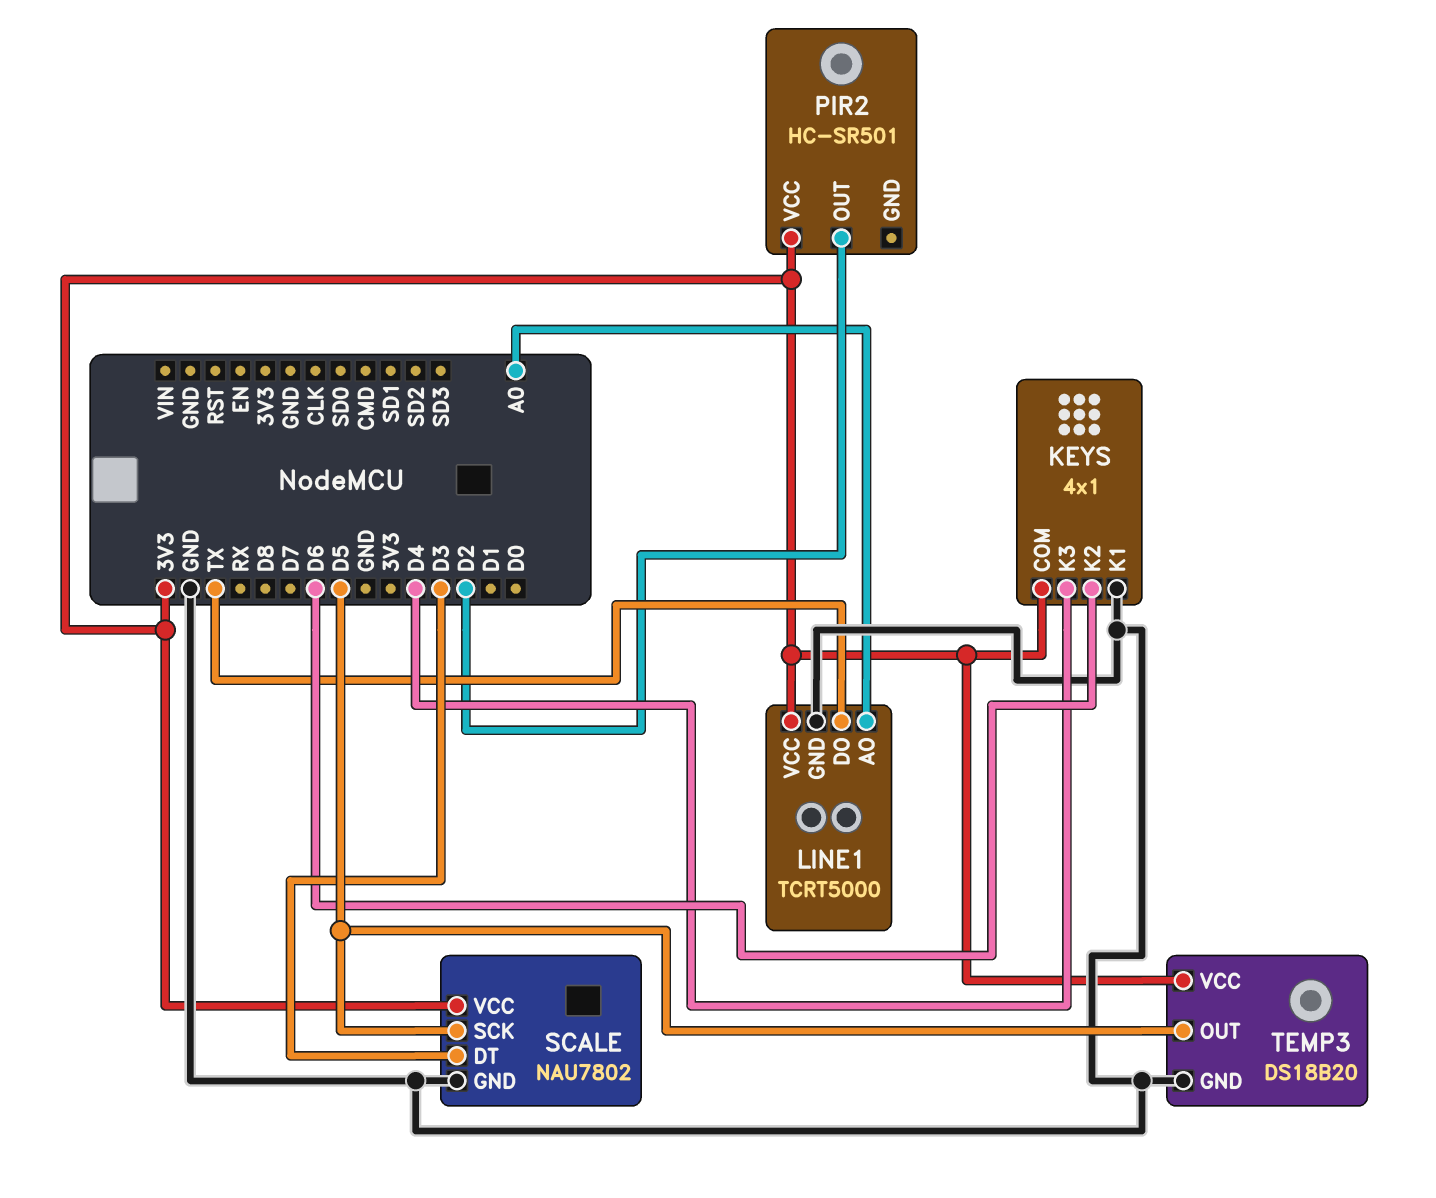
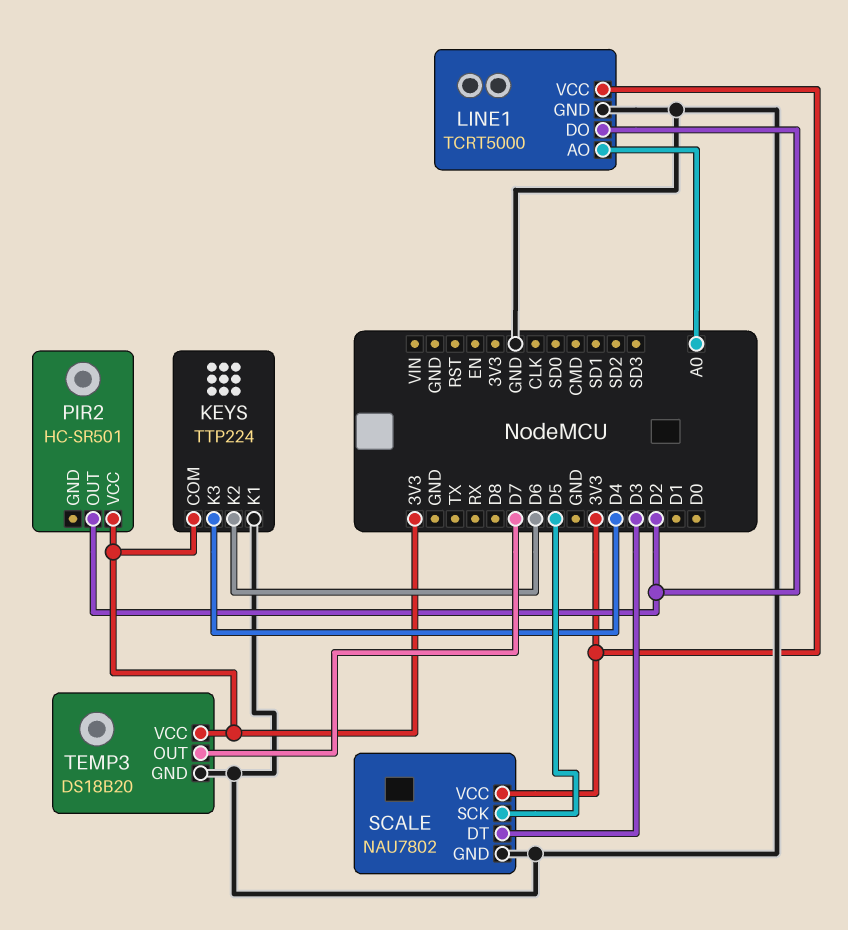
KEYS: 4x1 -> TTP224
LINE1 pin DO: TX -> D2
TEMP3 pin OUT: D5 -> D7

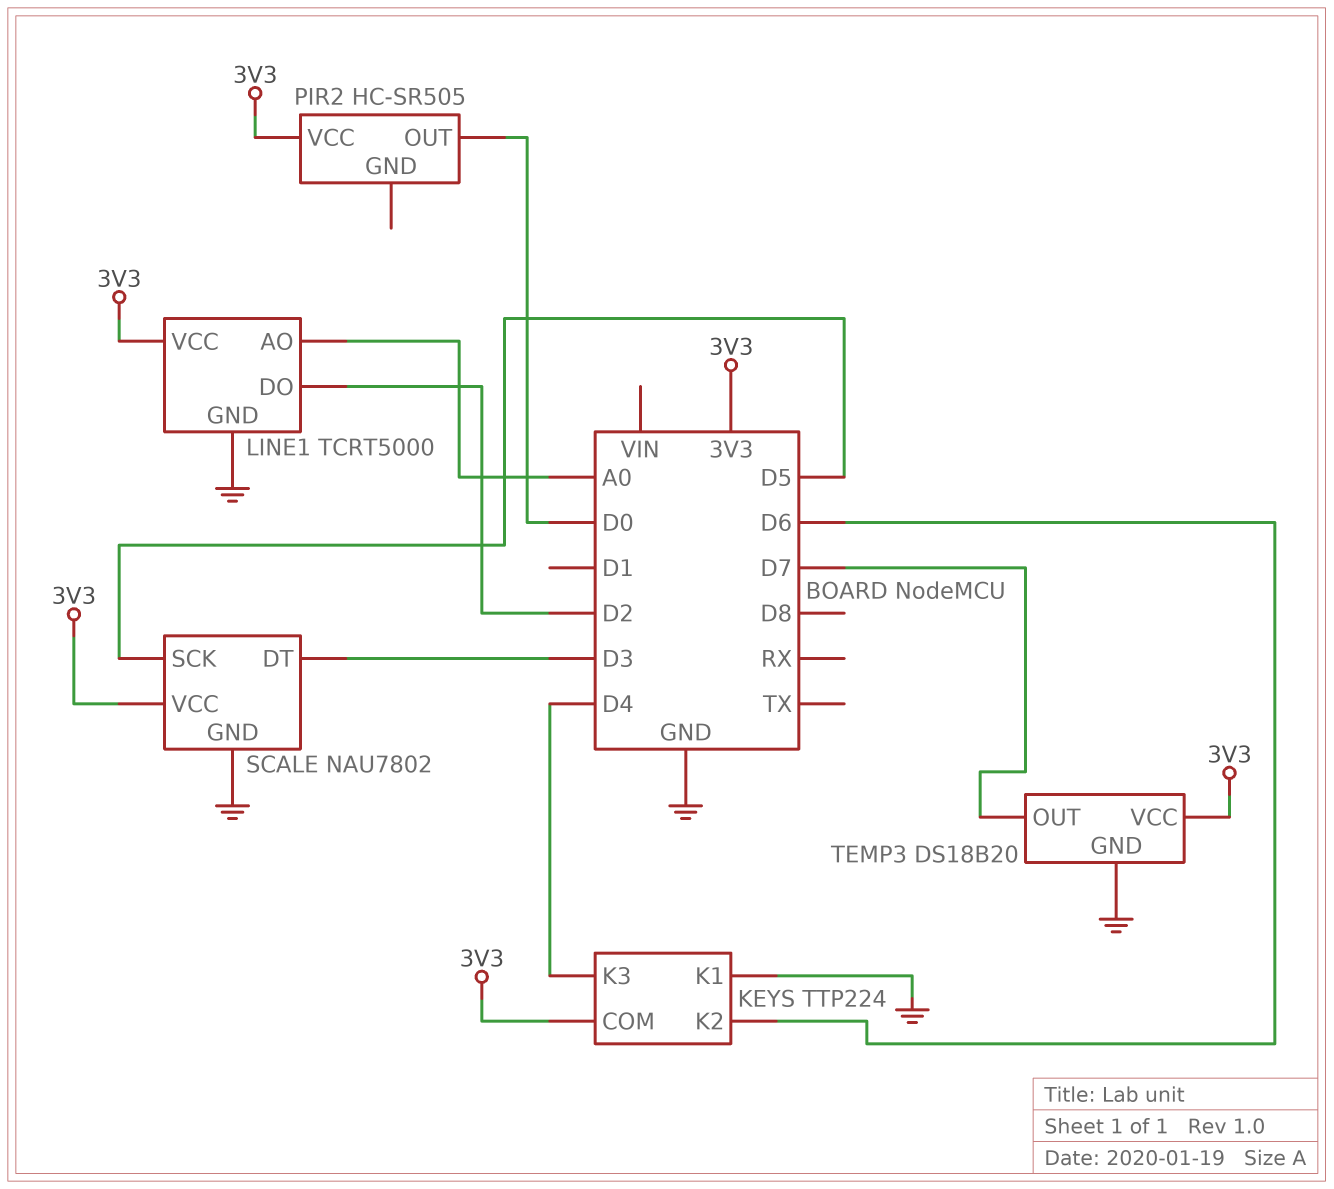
PIR2: HC-SR501 -> HC-SR505
PIR2 pin OUT: D2 -> D0

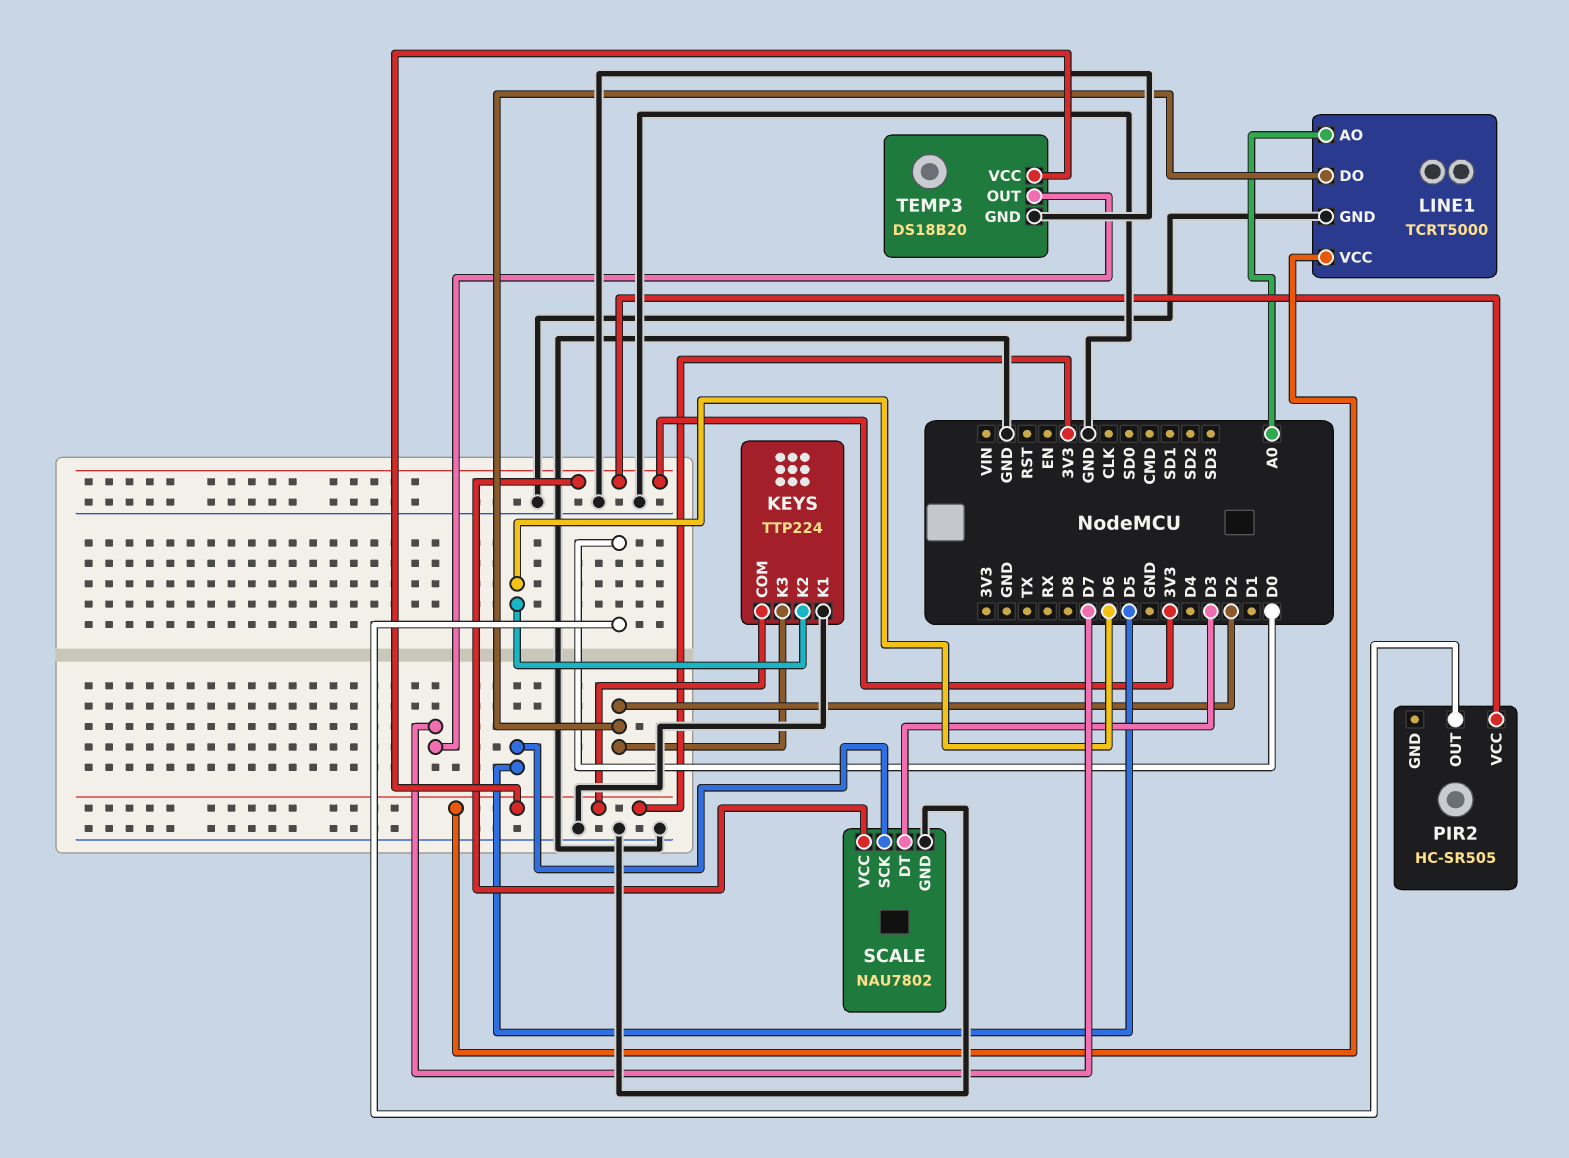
KEYS pin K3: D4 -> D2

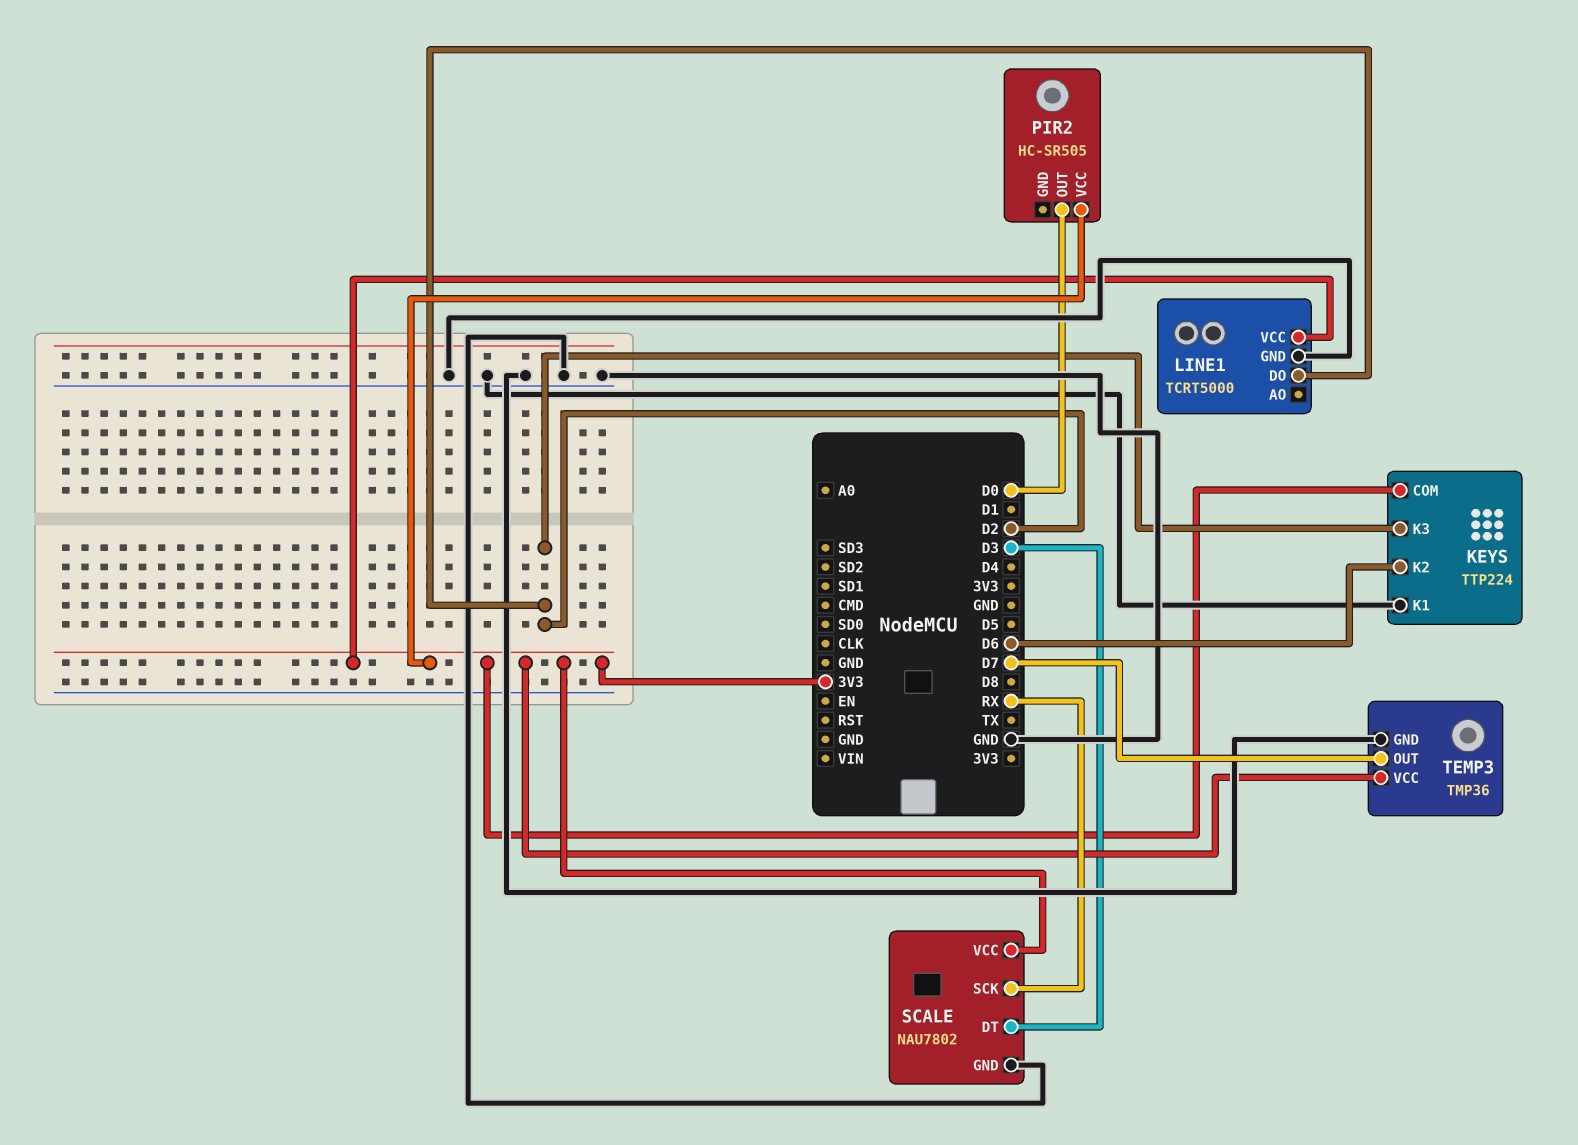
LINE1 pin AO: A0 -> none
SCALE pin SCK: D5 -> RX
TEMP3: DS18B20 -> TMP36

